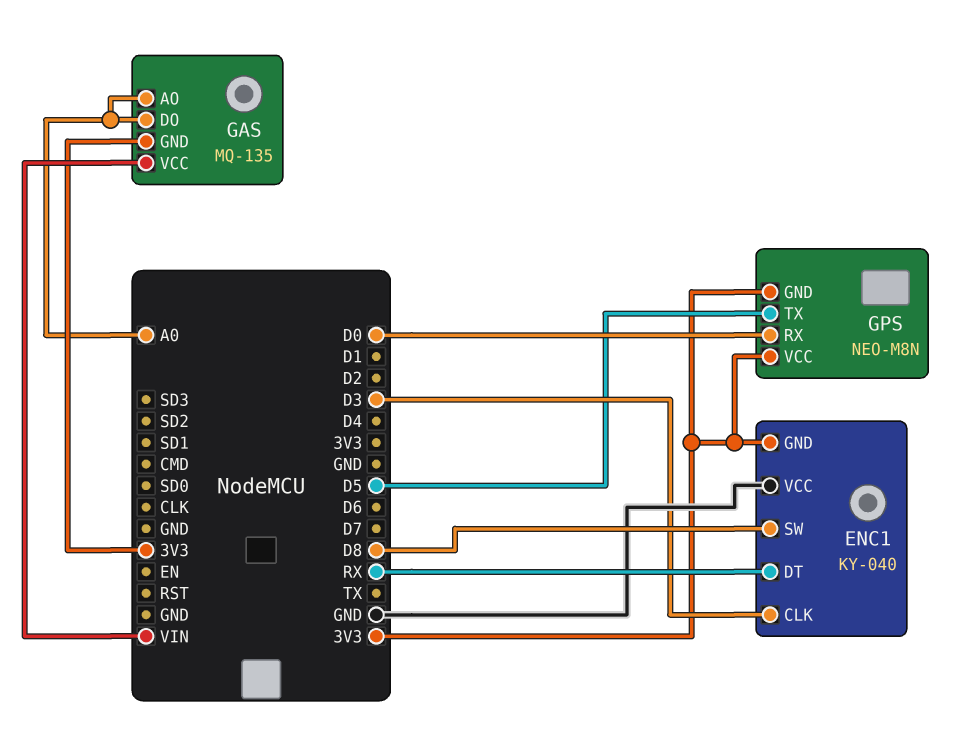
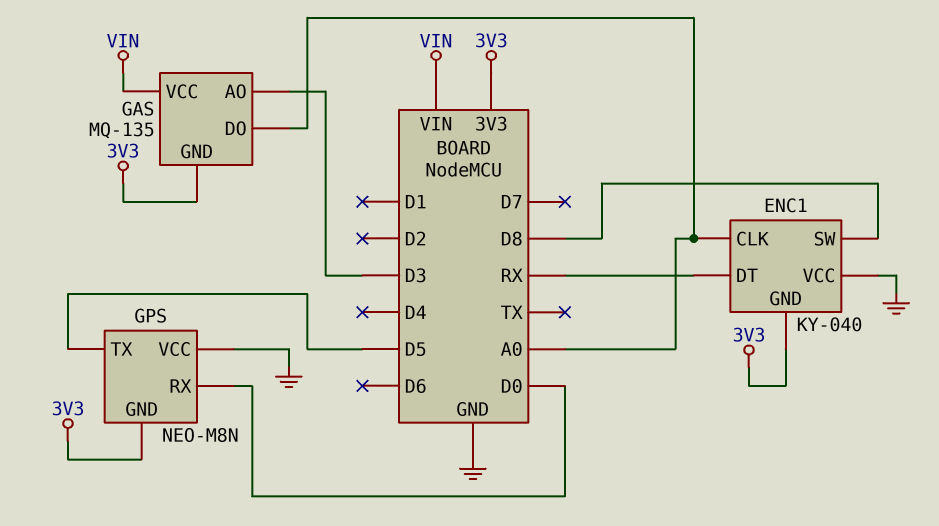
ENC1 pin CLK: D3 -> A0
GAS pin AO: A0 -> D3
GPS pin VCC: 3V3 -> GND

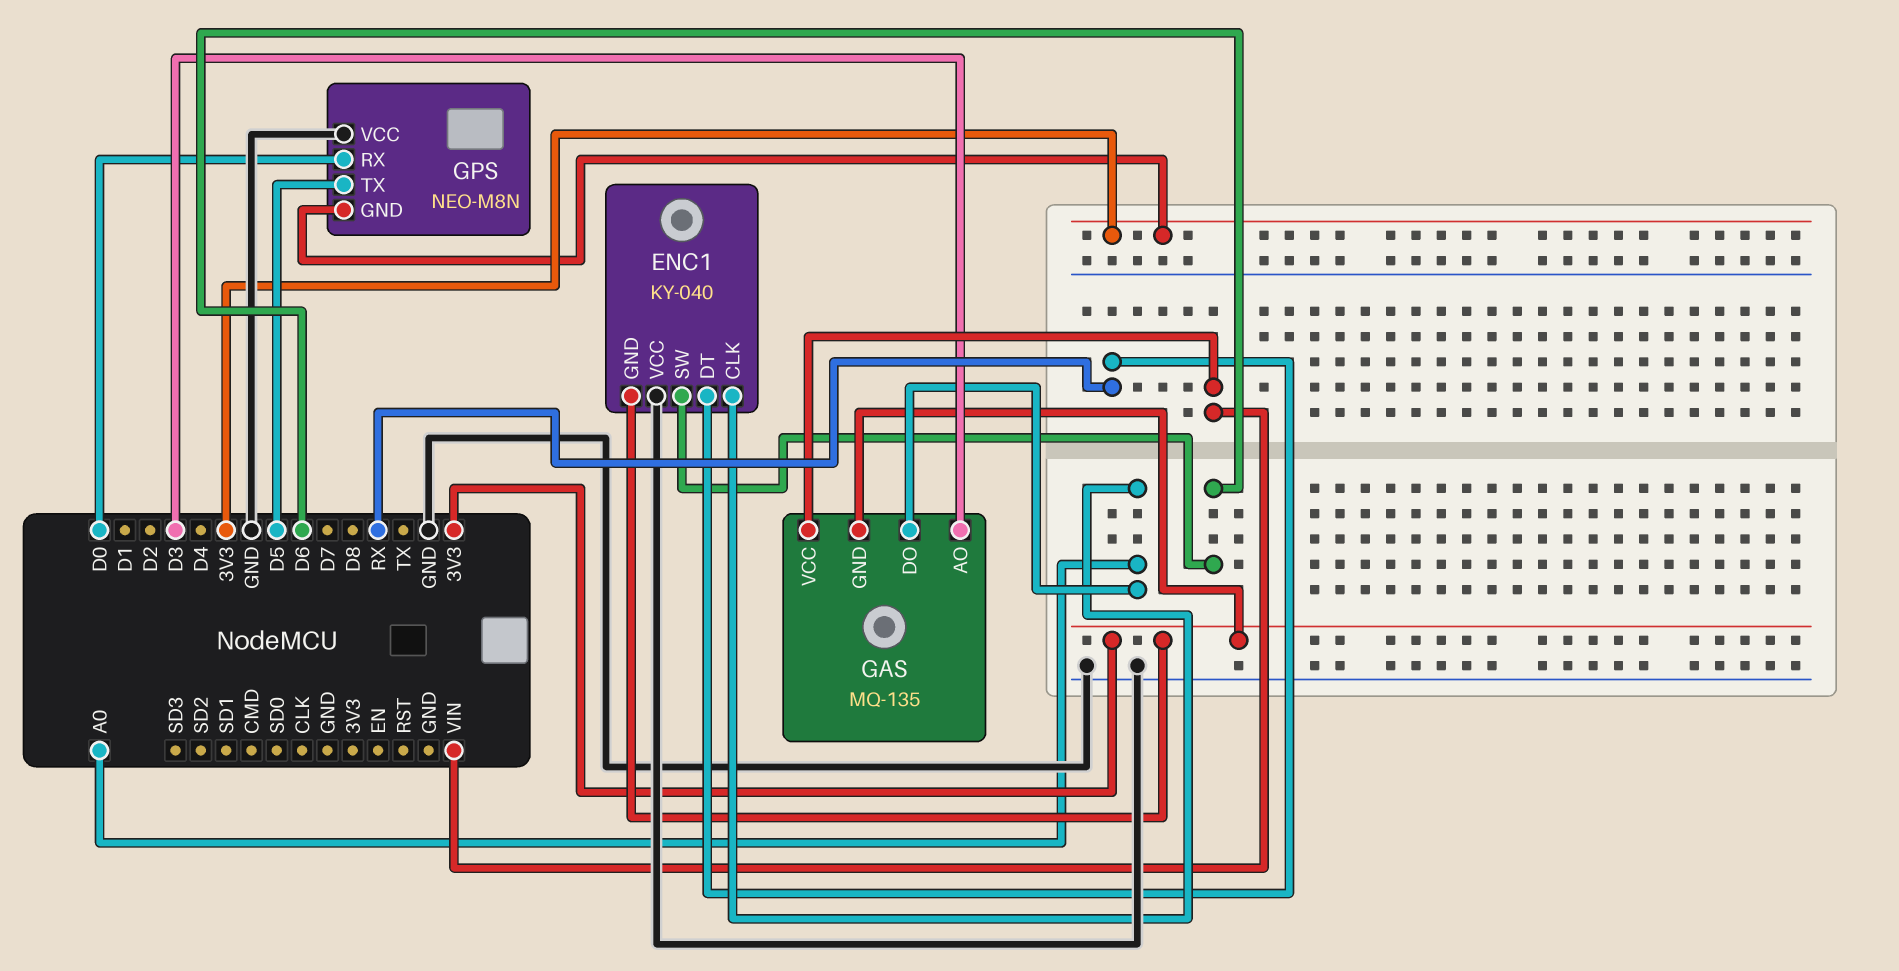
ENC1 pin SW: D8 -> D6

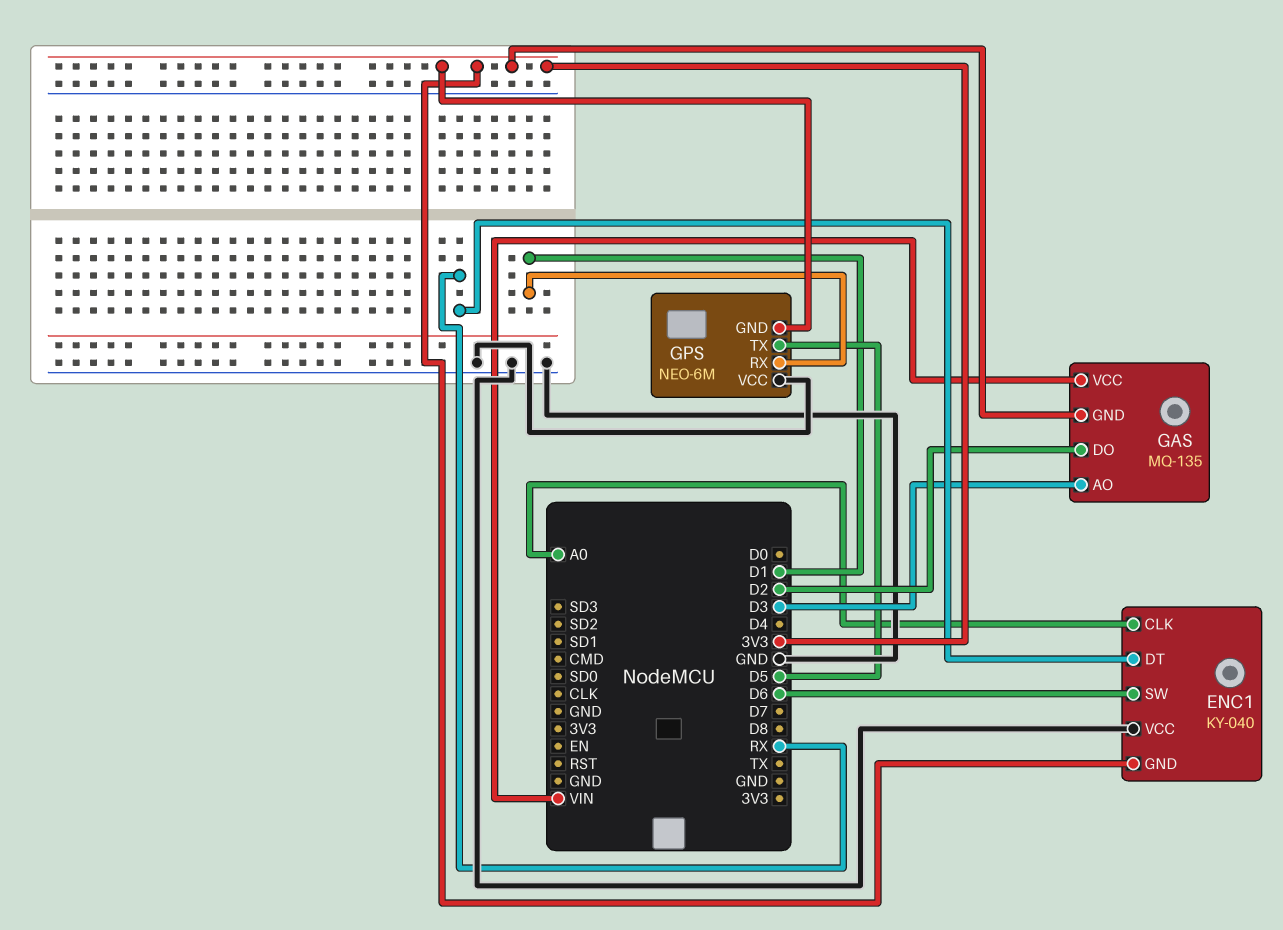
GAS pin DO: A0 -> D2
GPS: NEO-M8N -> NEO-6M
GPS pin RX: D0 -> D1

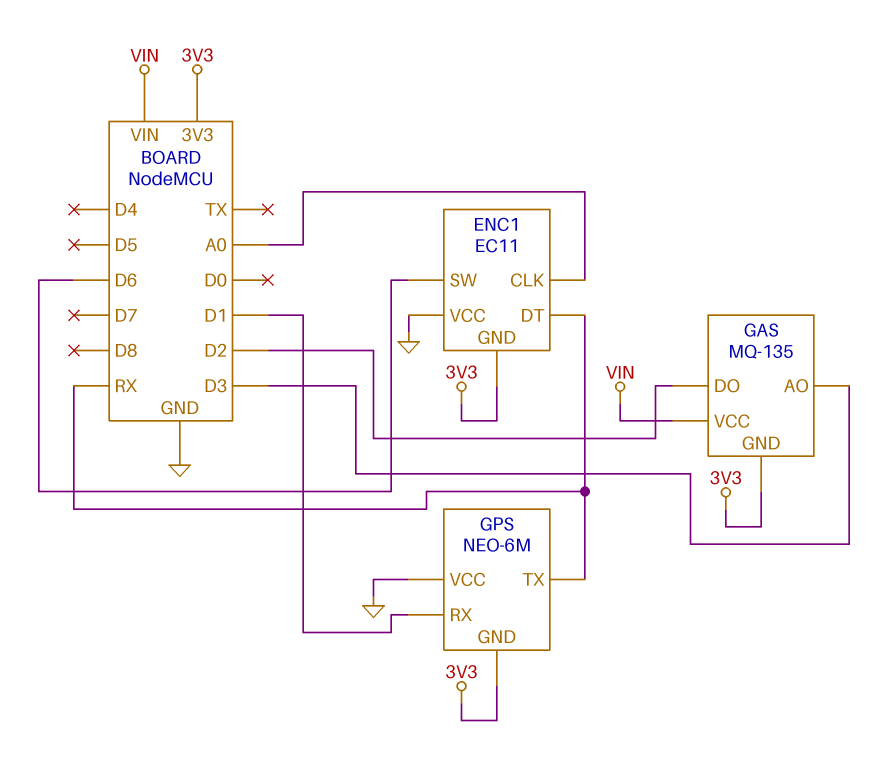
ENC1: KY-040 -> EC11
GPS pin TX: D5 -> RX

